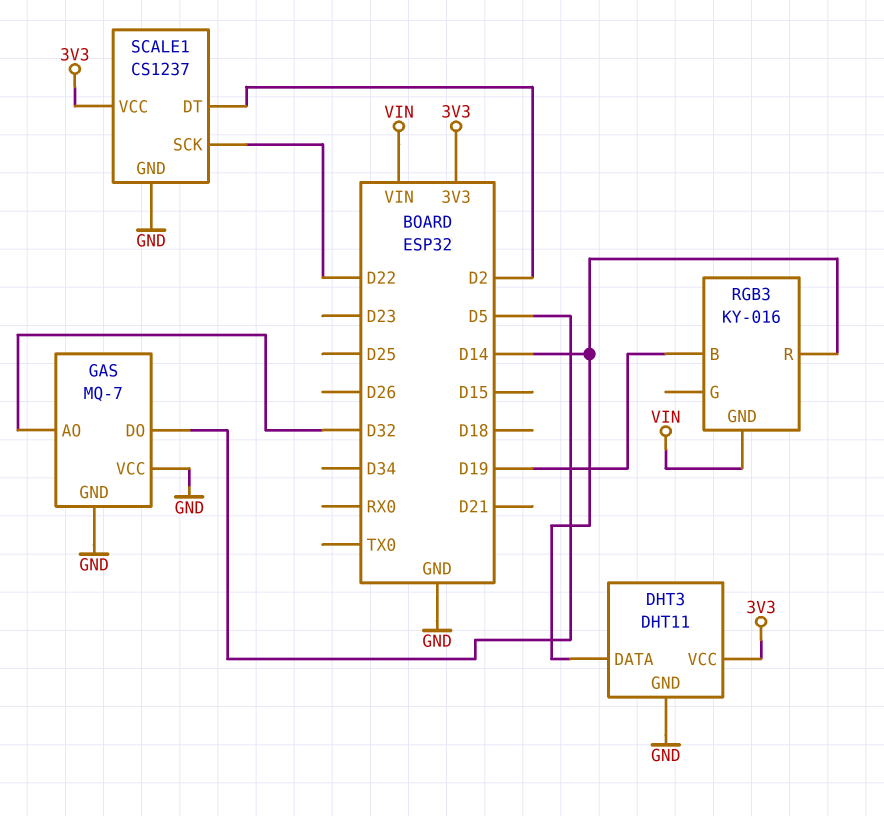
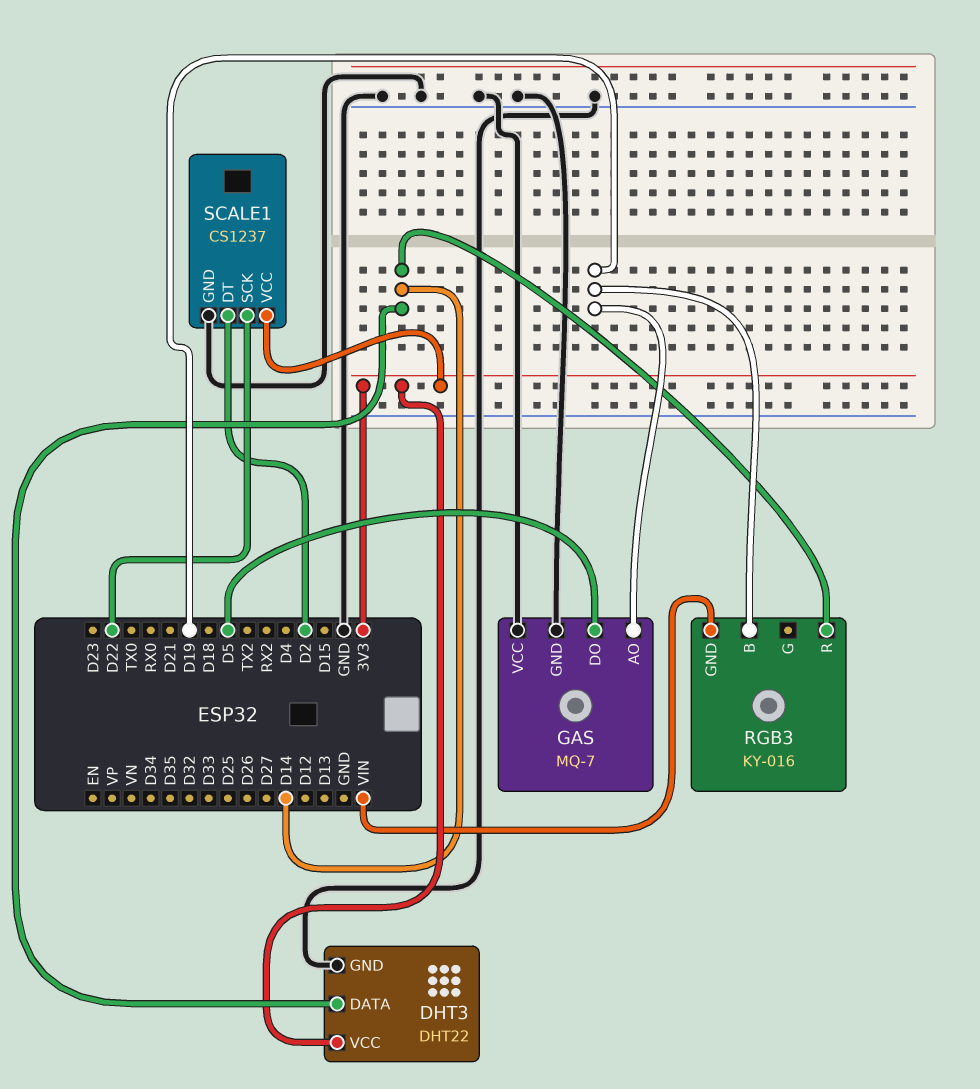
DHT3: DHT11 -> DHT22
GAS pin AO: D32 -> D19

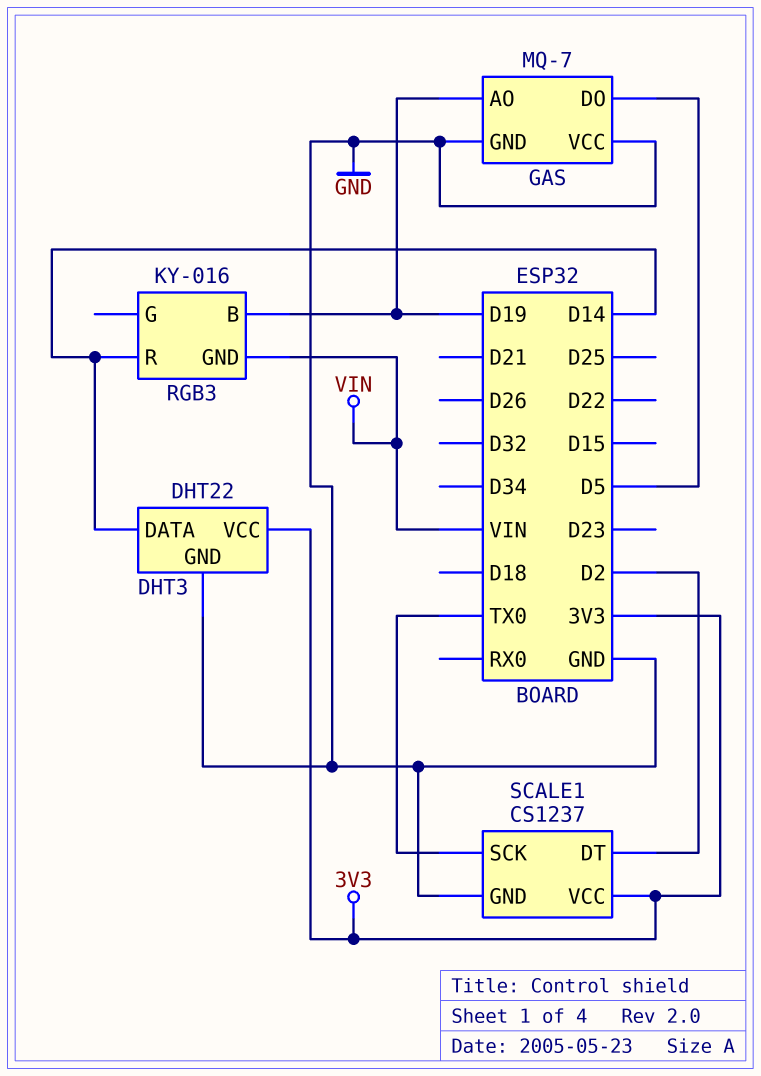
SCALE1 pin SCK: D22 -> TX0

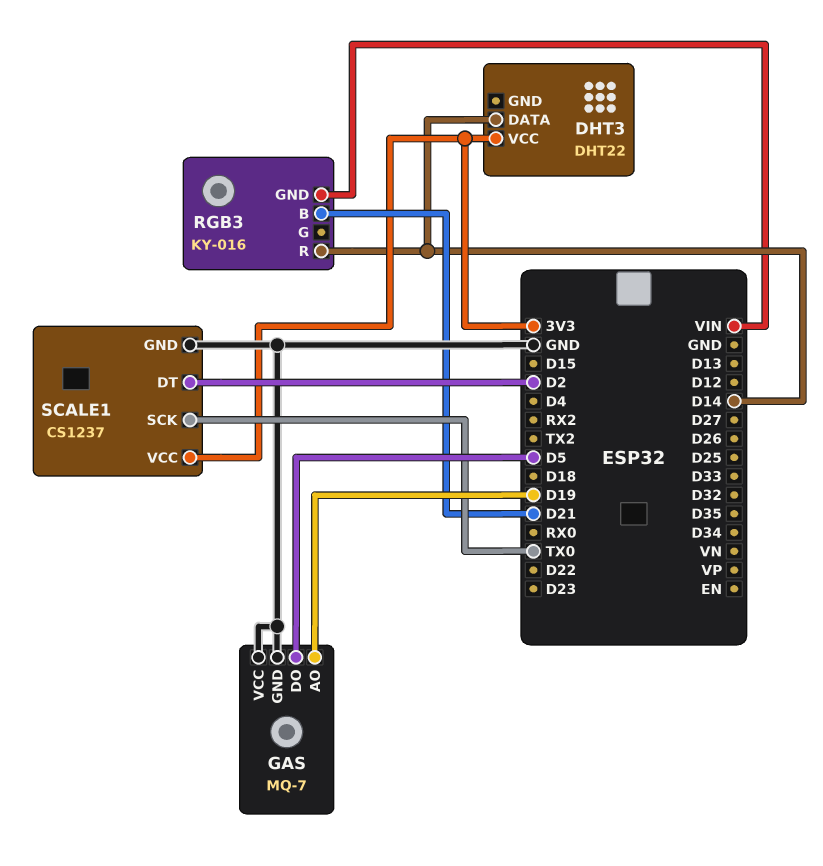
DHT3 pin GND: GND -> none
RGB3 pin B: D19 -> D21

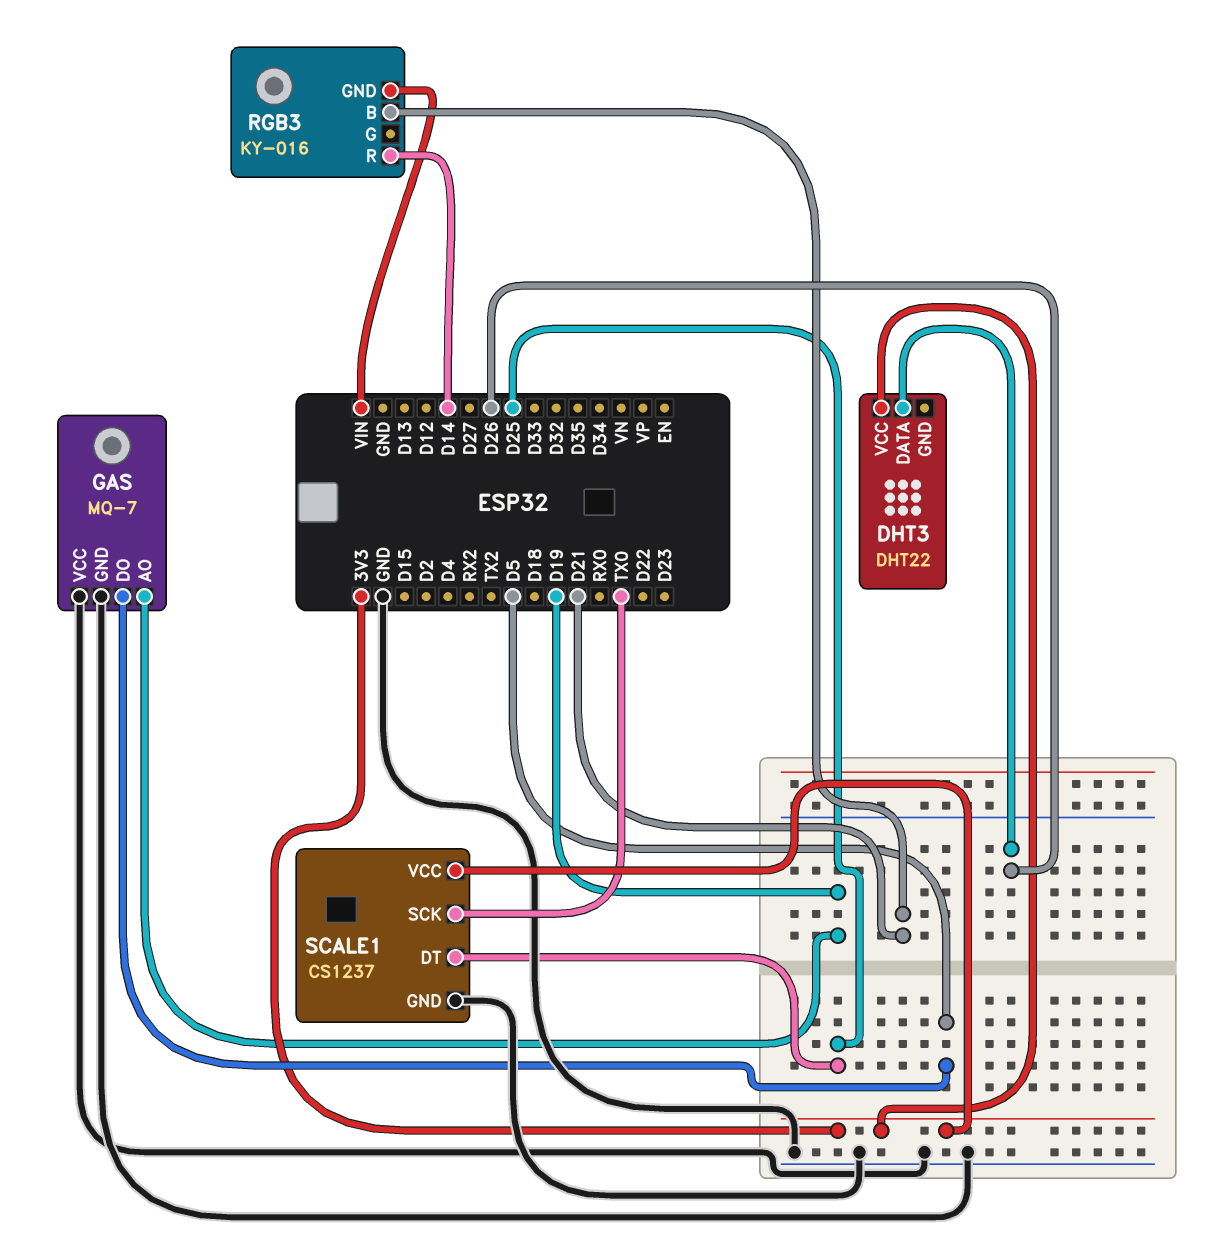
DHT3 pin DATA: D14 -> D26
SCALE1 pin DT: D2 -> D25

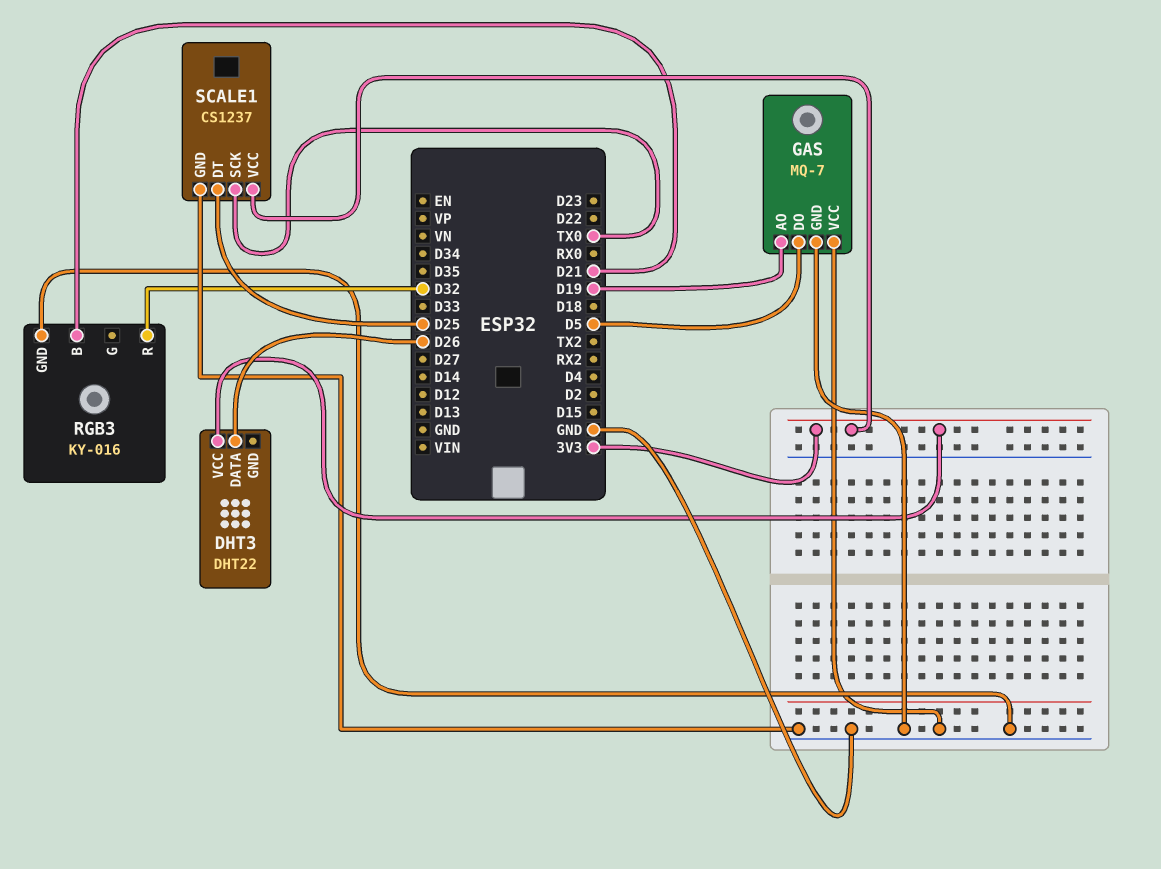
RGB3 pin GND: VIN -> GND
RGB3 pin R: D14 -> D32

